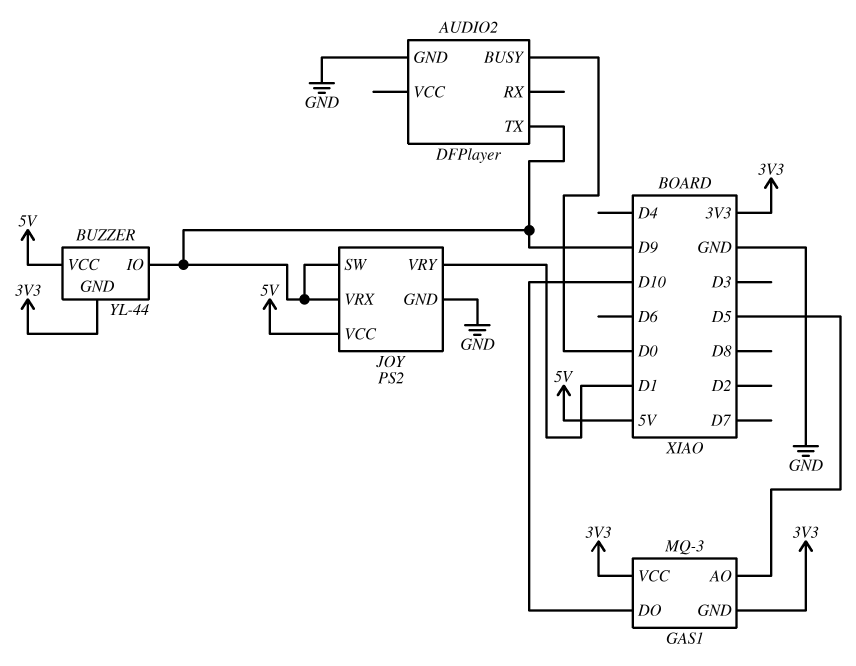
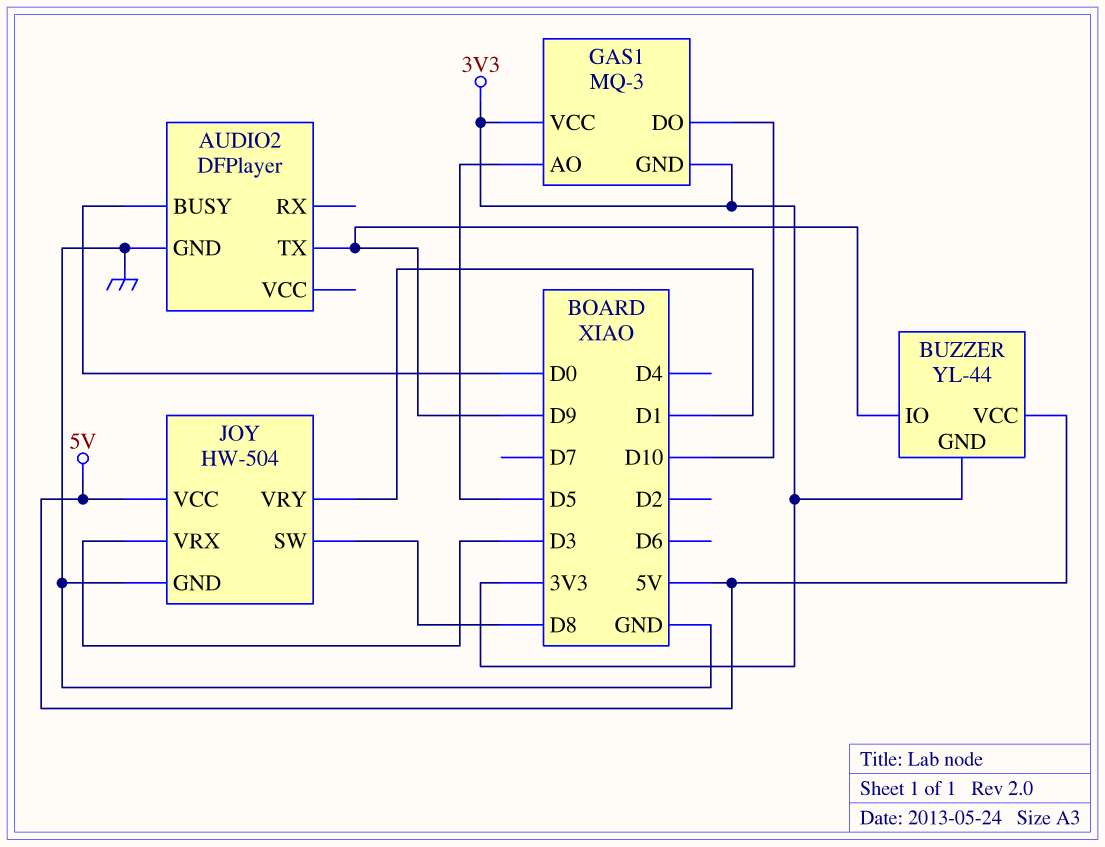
JOY: PS2 -> HW-504
JOY pin SW: D9 -> D8
JOY pin VRX: D9 -> D3

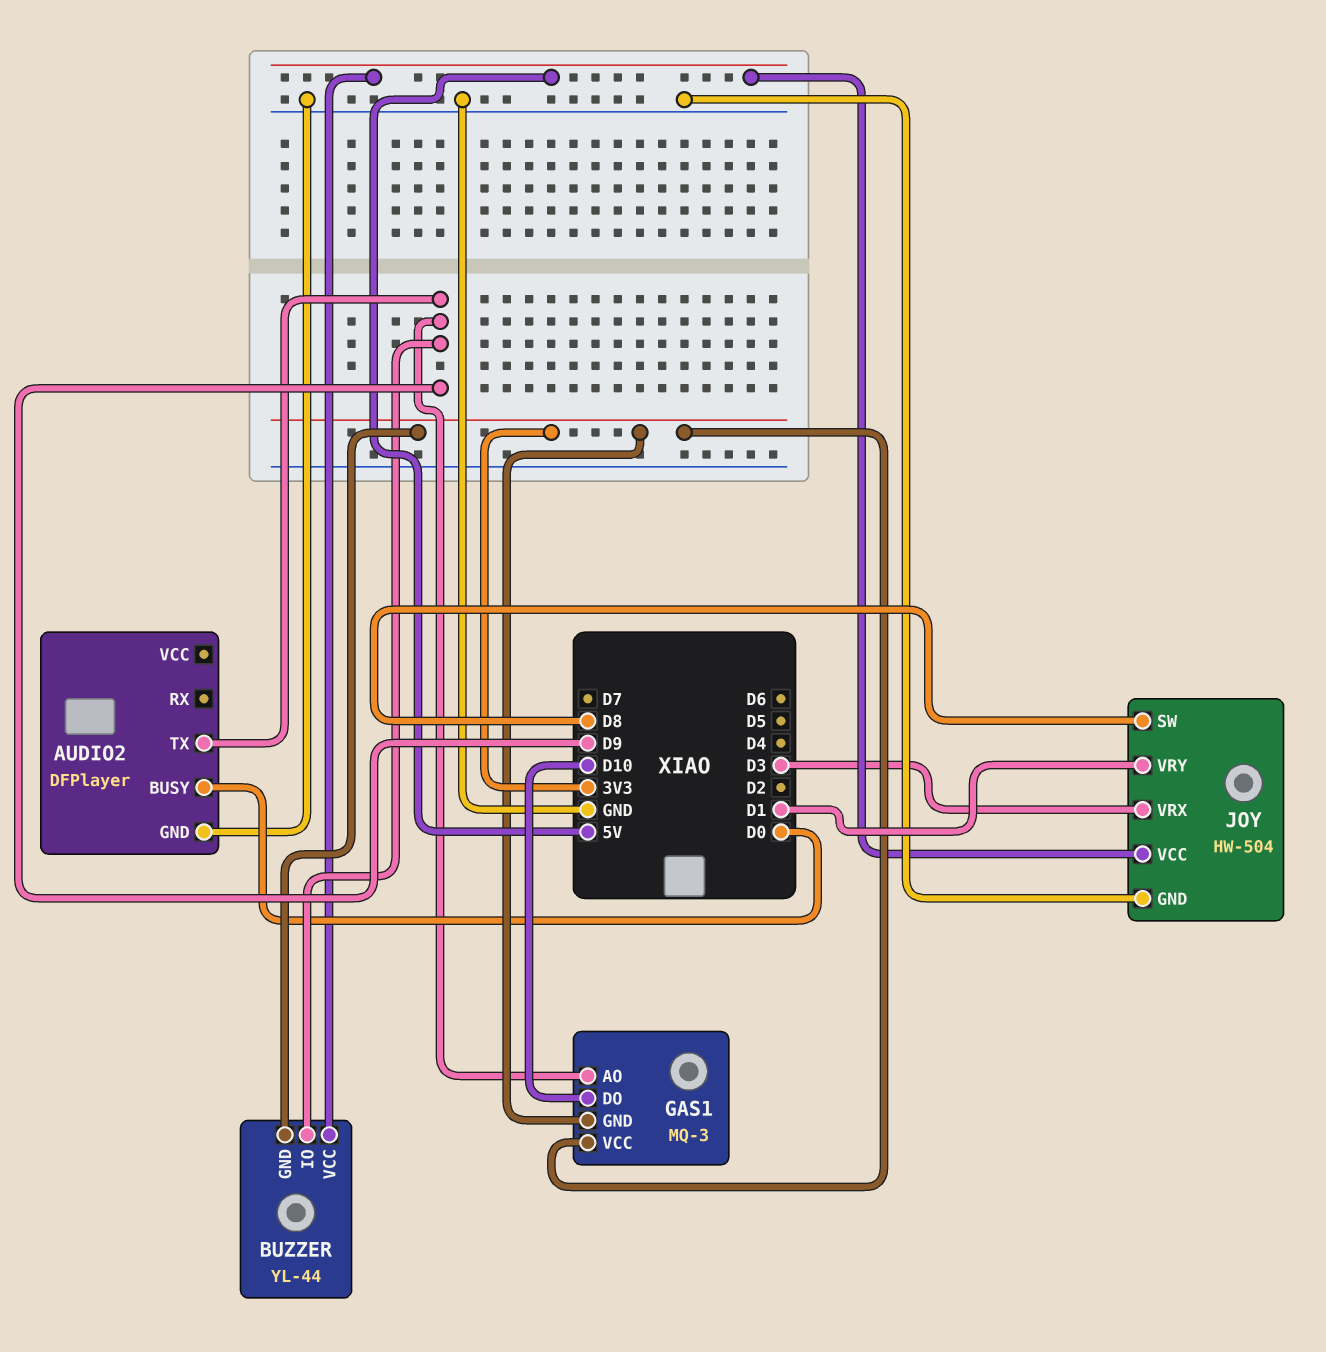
GAS1 pin AO: D5 -> D9

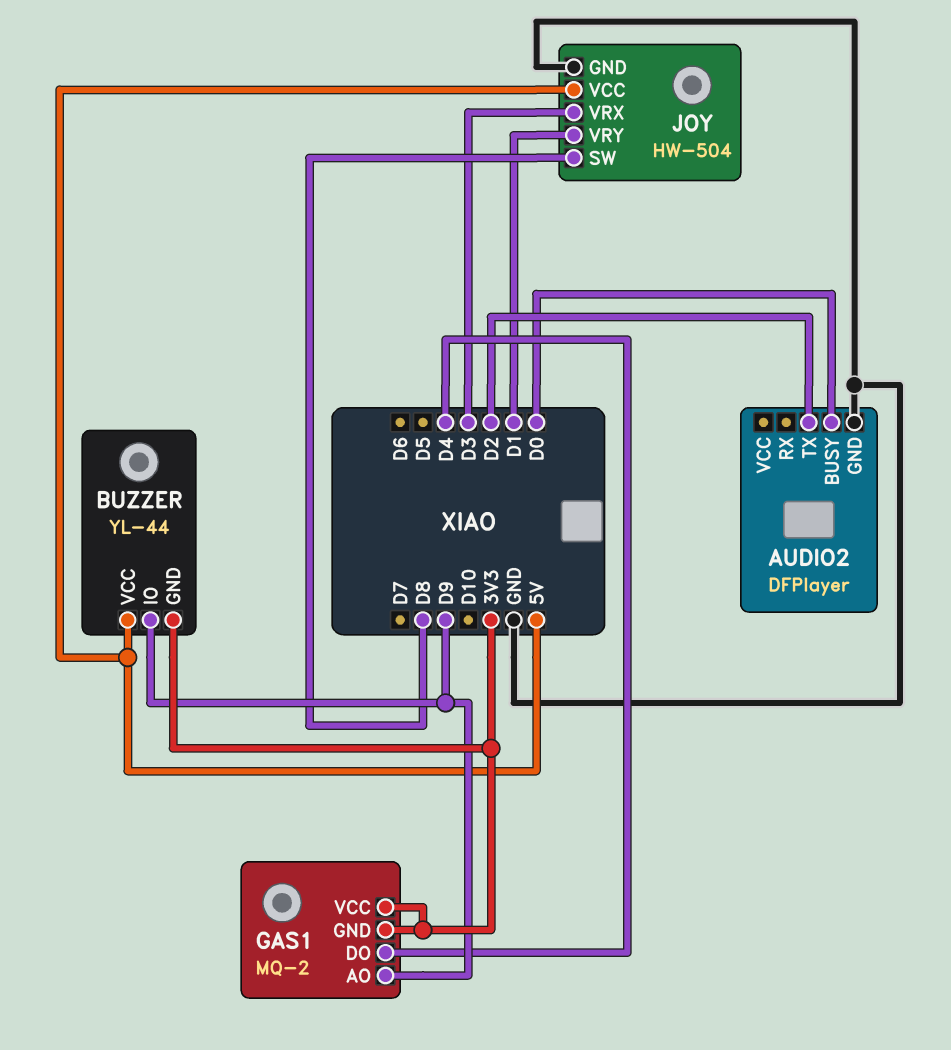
AUDIO2 pin TX: D9 -> D2
GAS1: MQ-3 -> MQ-2
GAS1 pin DO: D10 -> D4

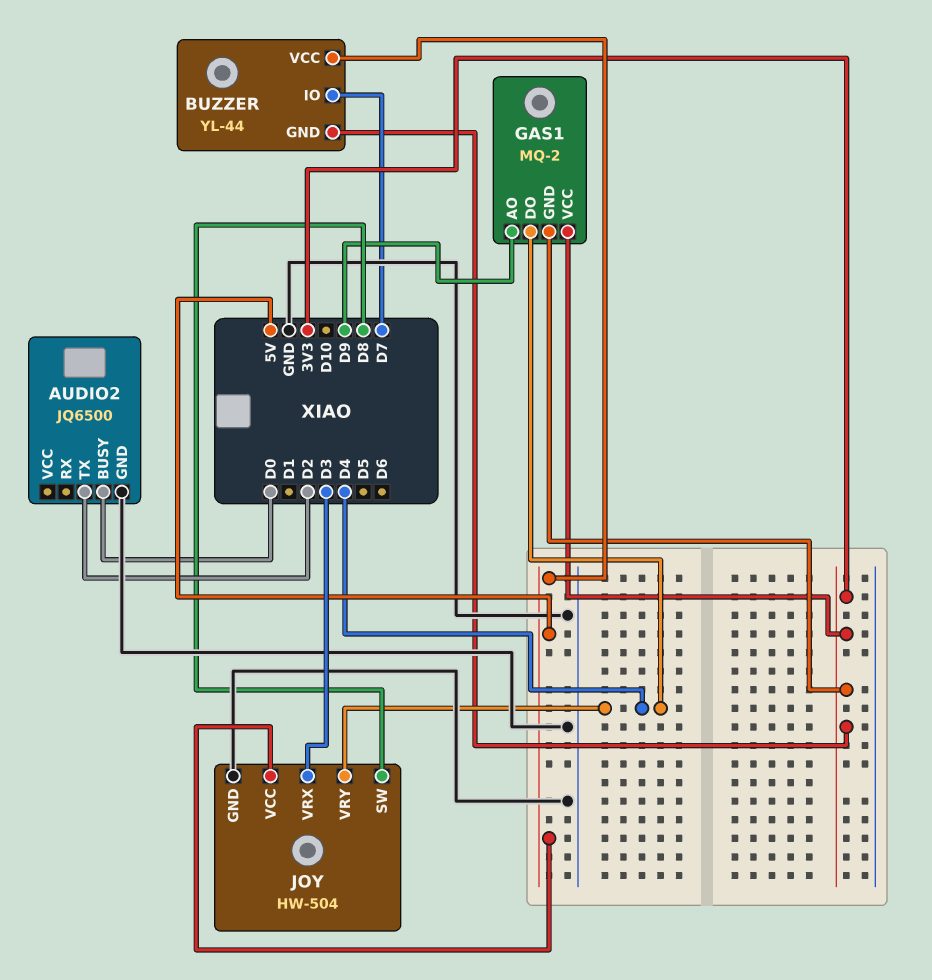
AUDIO2: DFPlayer -> JQ6500
BUZZER pin IO: D9 -> D7
JOY pin VRY: D1 -> D4

